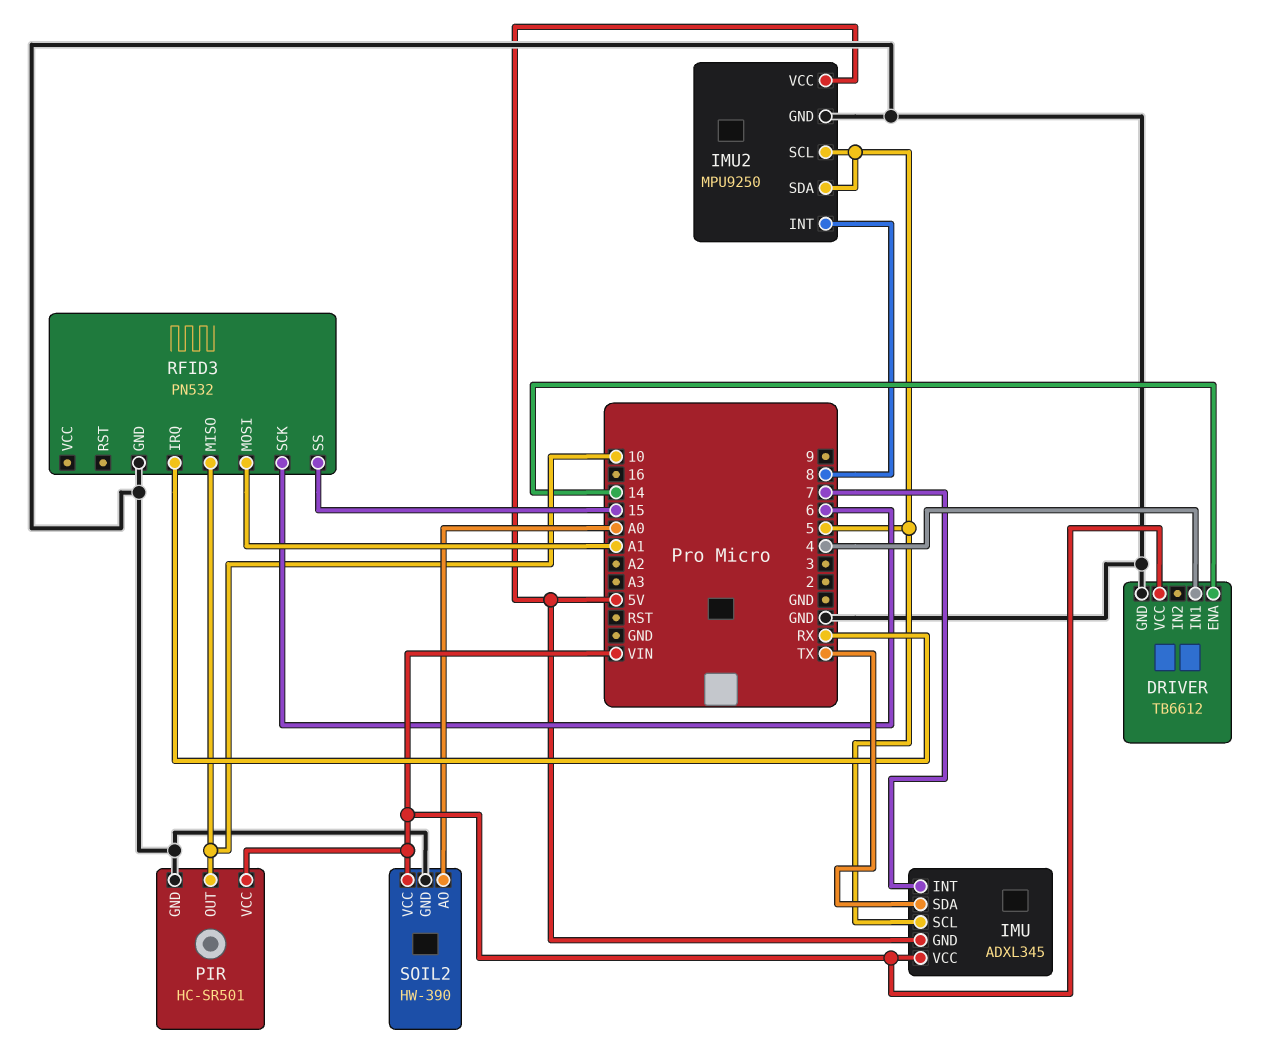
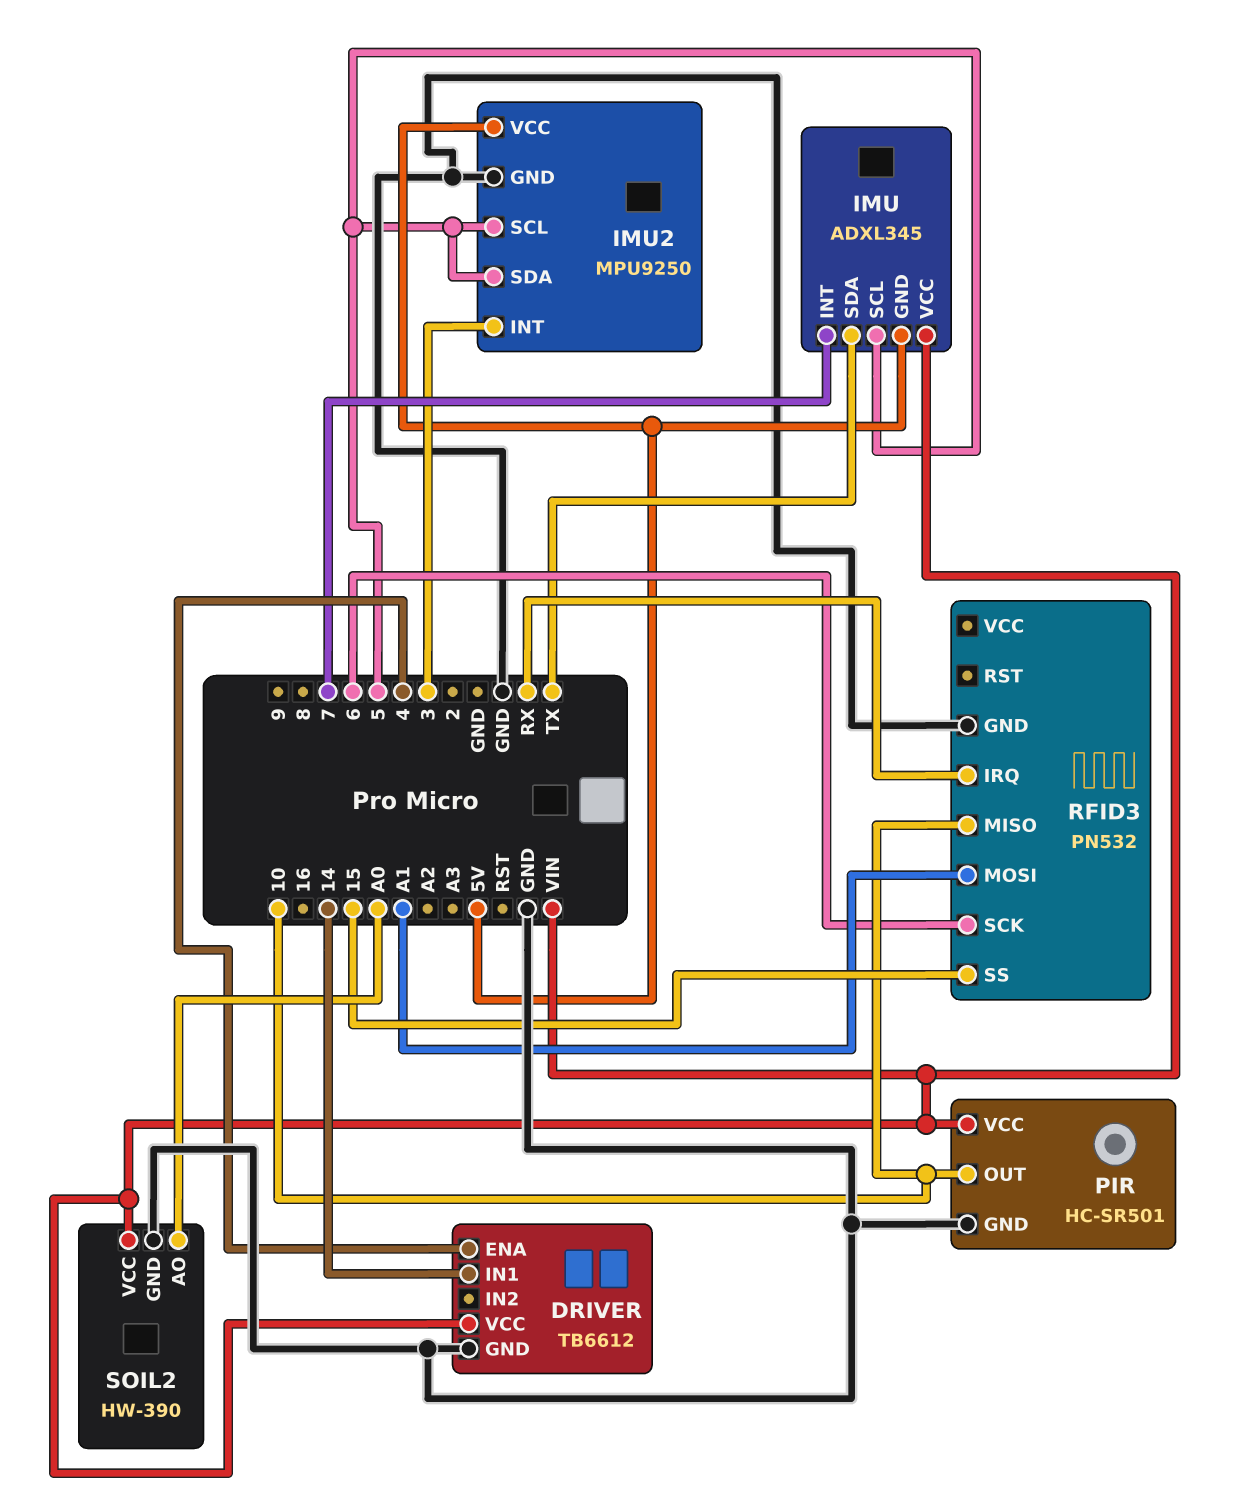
DRIVER pin ENA: 14 -> 4
DRIVER pin IN1: 4 -> 14
IMU2 pin INT: 8 -> 3

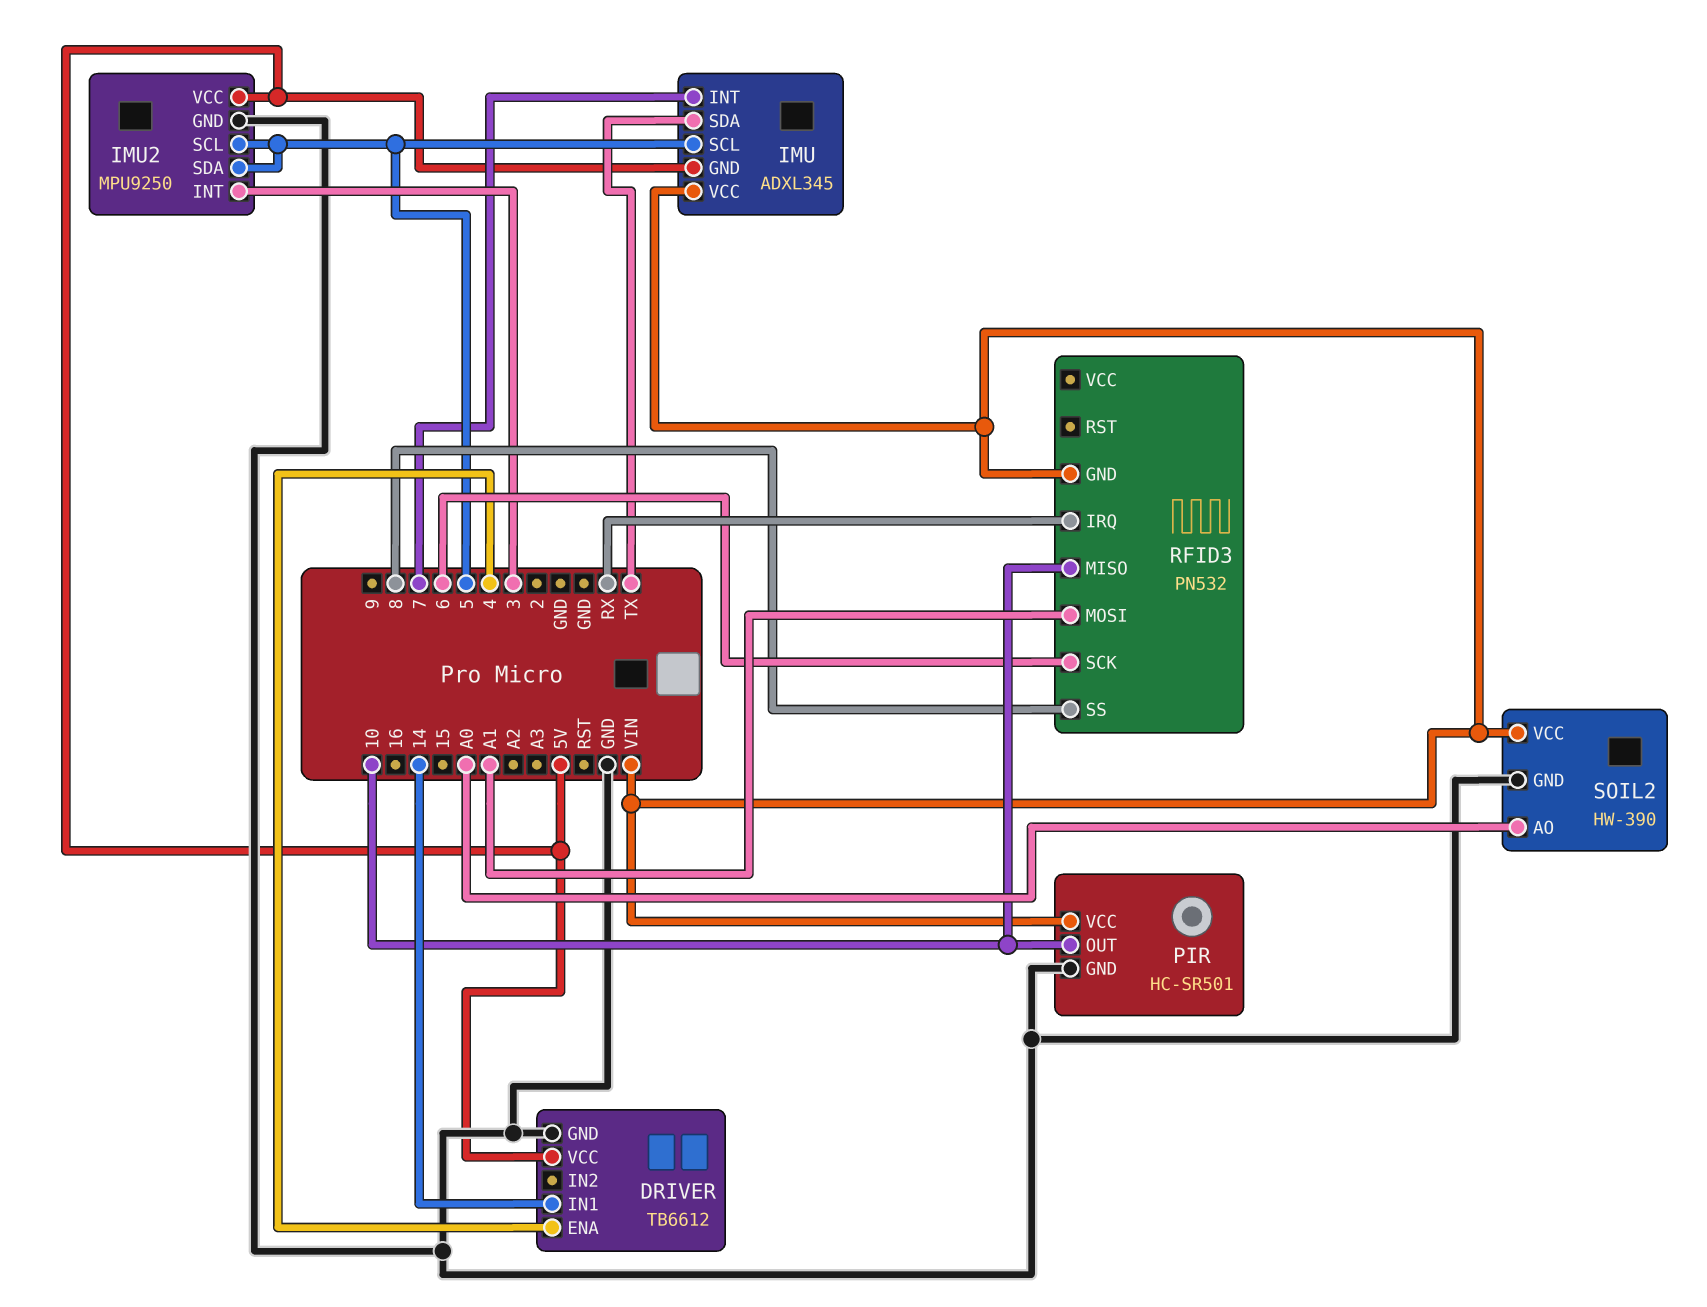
DRIVER pin VCC: VIN -> 5V
RFID3 pin GND: GND -> VIN
RFID3 pin SS: 15 -> 8

